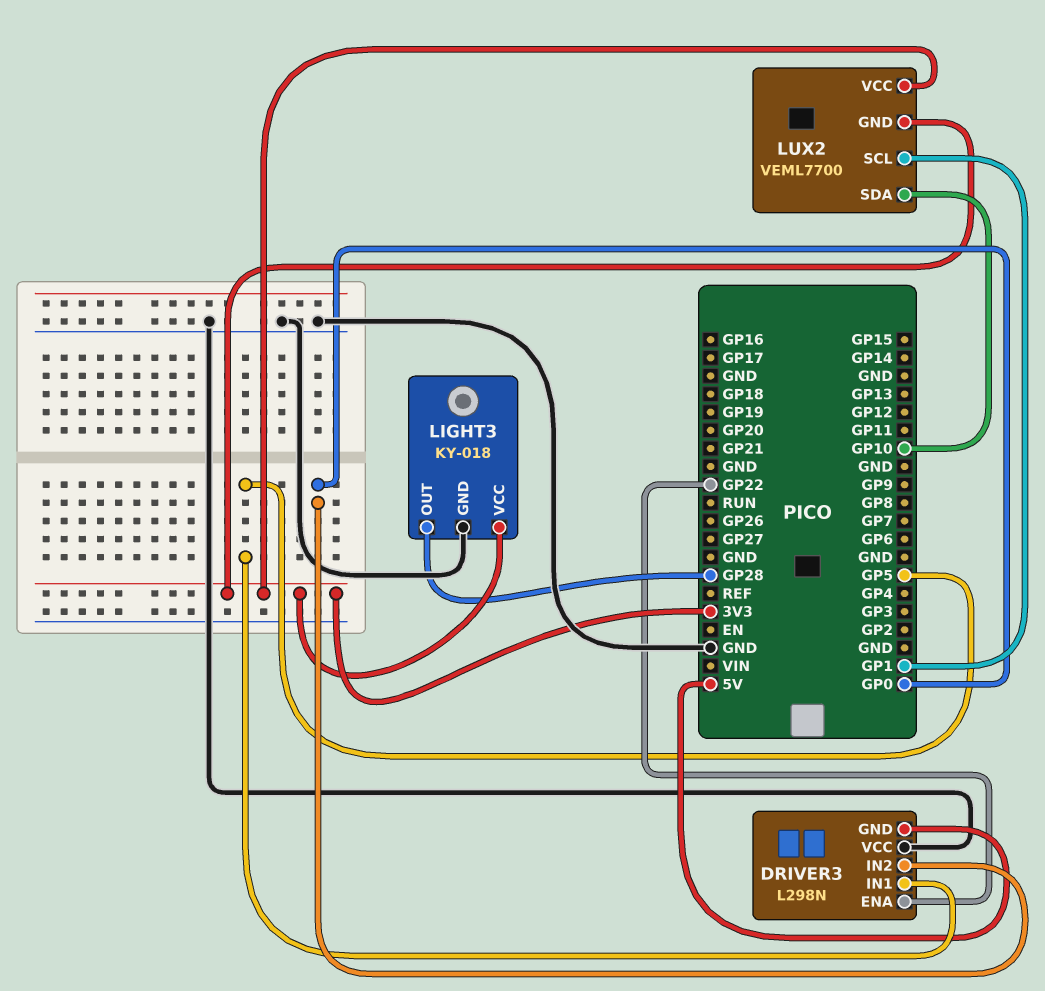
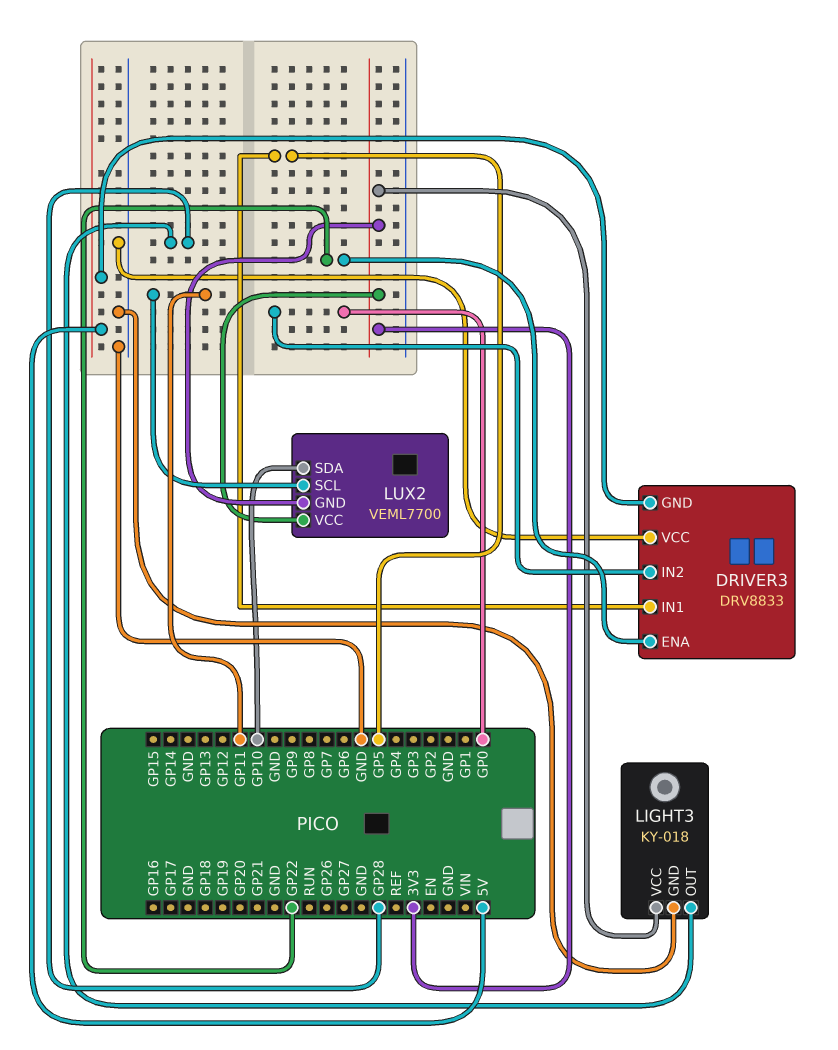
DRIVER3: L298N -> DRV8833
LUX2 pin SCL: GP1 -> GP11

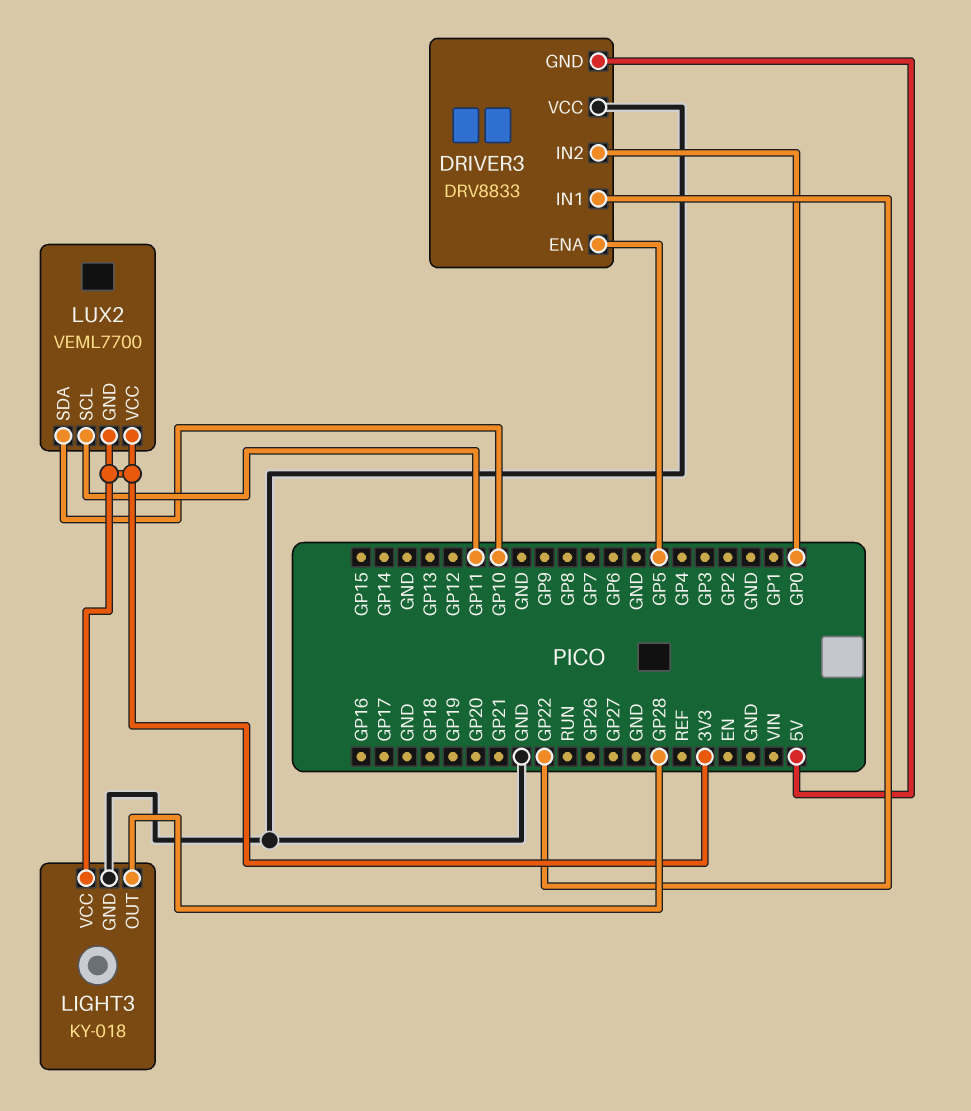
DRIVER3 pin ENA: GP22 -> GP5
DRIVER3 pin IN1: GP5 -> GP22

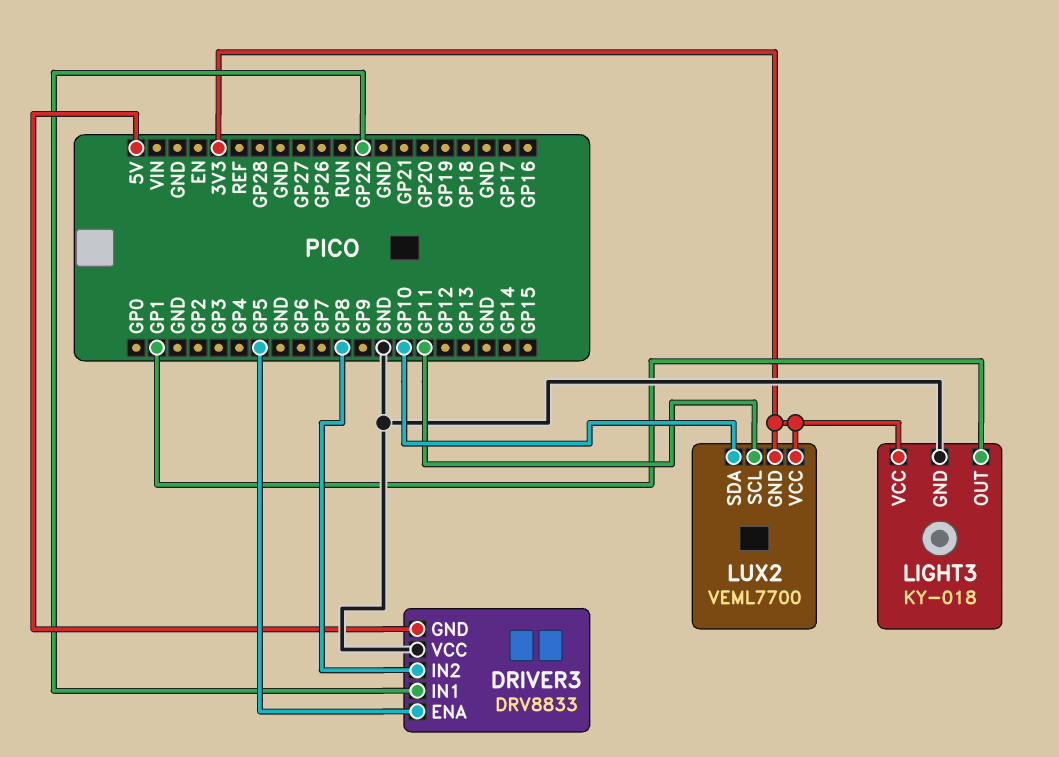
DRIVER3 pin IN2: GP0 -> GP8
LIGHT3 pin OUT: GP28 -> GP1

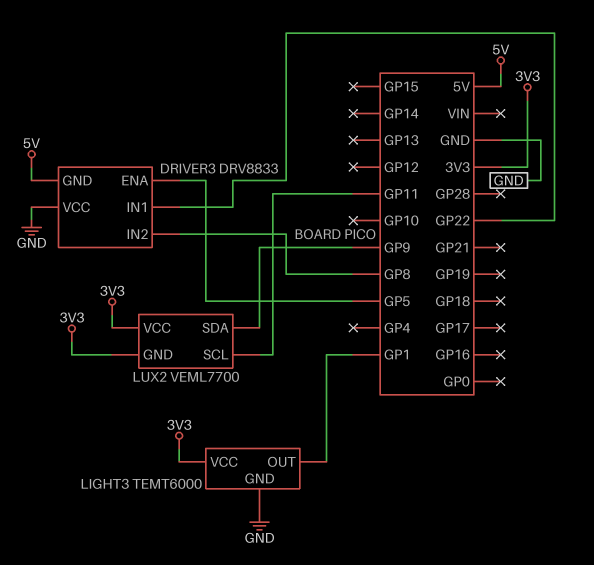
LIGHT3: KY-018 -> TEMT6000
LUX2 pin SDA: GP10 -> GP9

